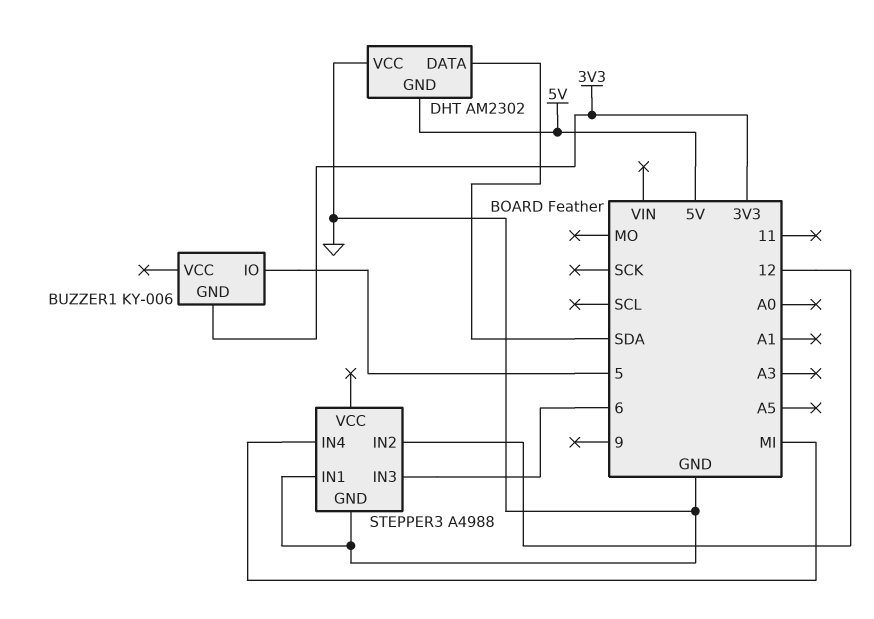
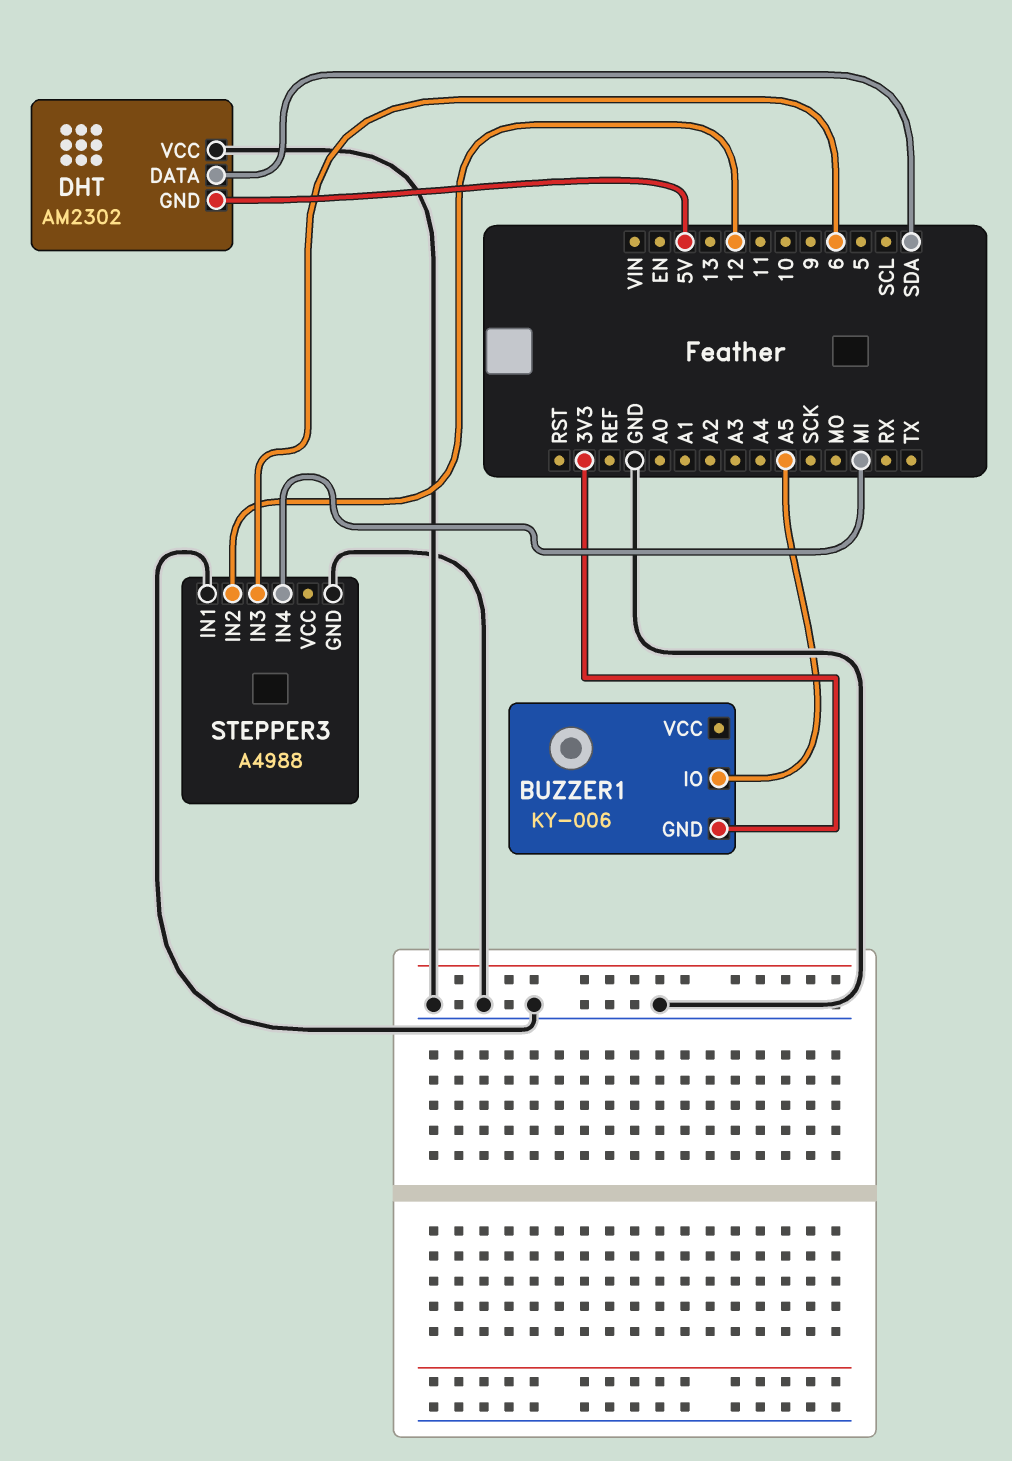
BUZZER1 pin IO: 5 -> A5

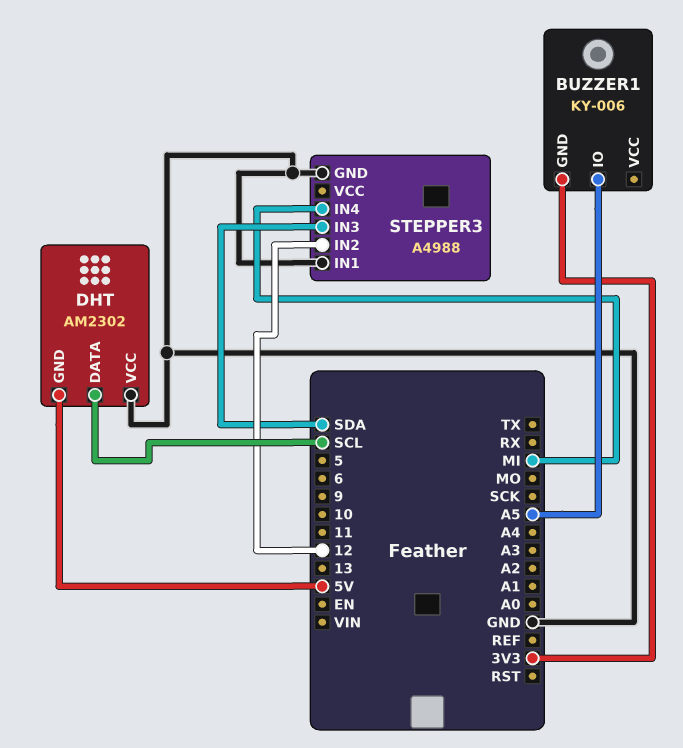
DHT pin DATA: SDA -> SCL
STEPPER3 pin IN3: 6 -> SDA

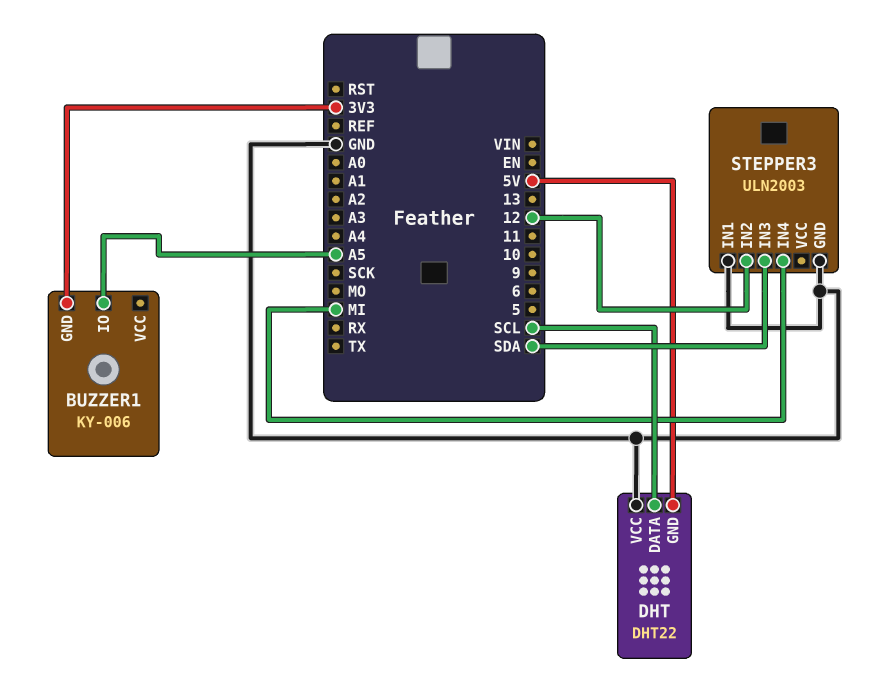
DHT: AM2302 -> DHT22
STEPPER3: A4988 -> ULN2003

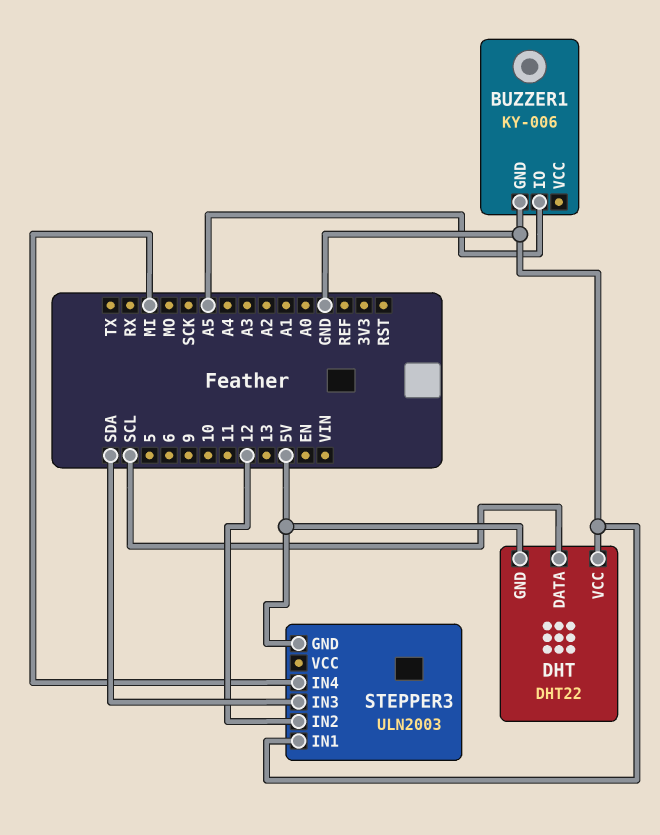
BUZZER1 pin GND: 3V3 -> GND
STEPPER3 pin GND: GND -> 5V

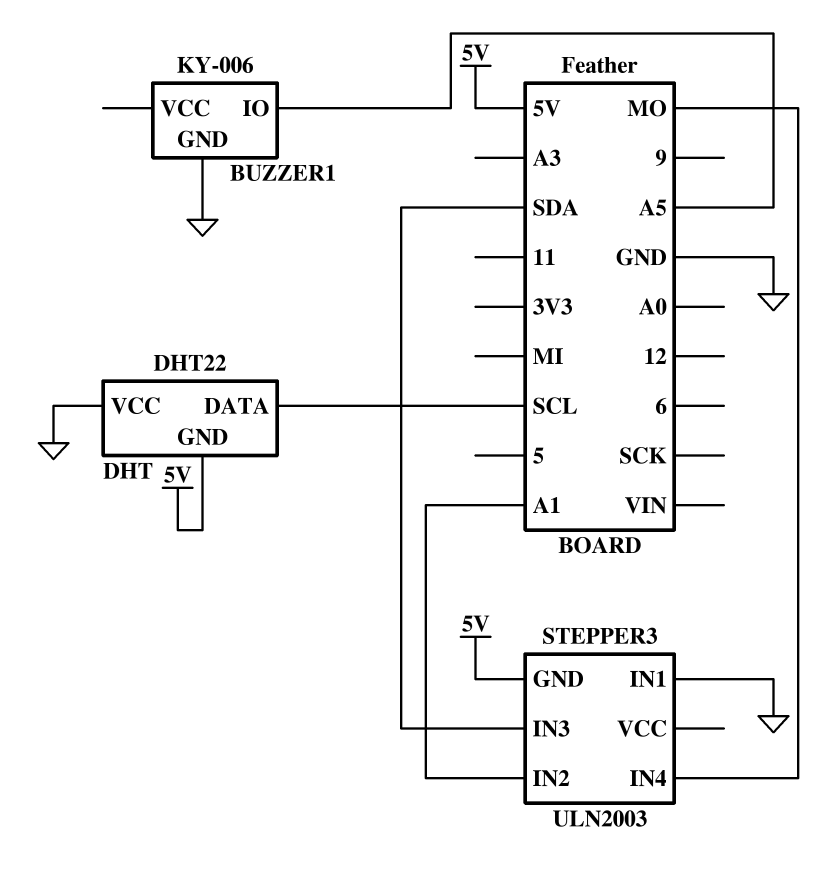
STEPPER3 pin IN2: 12 -> A1
STEPPER3 pin IN4: MI -> MO

